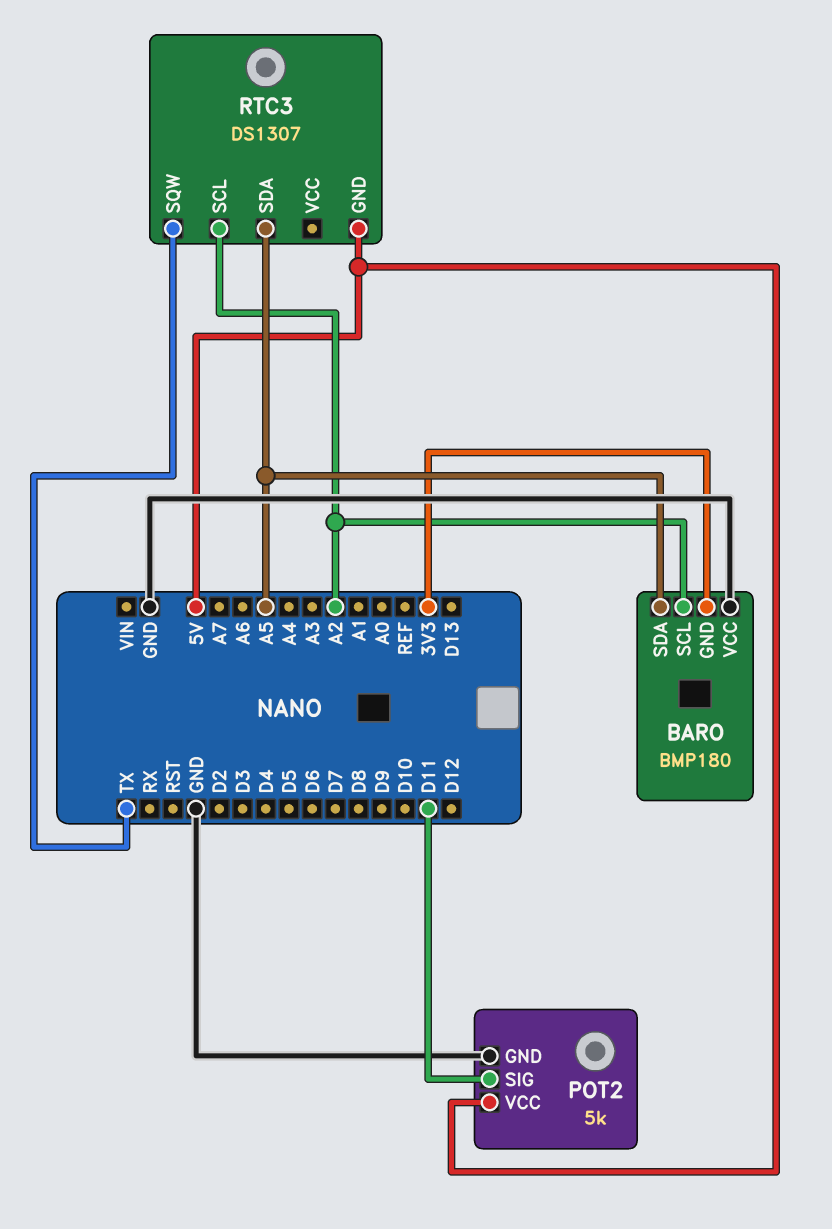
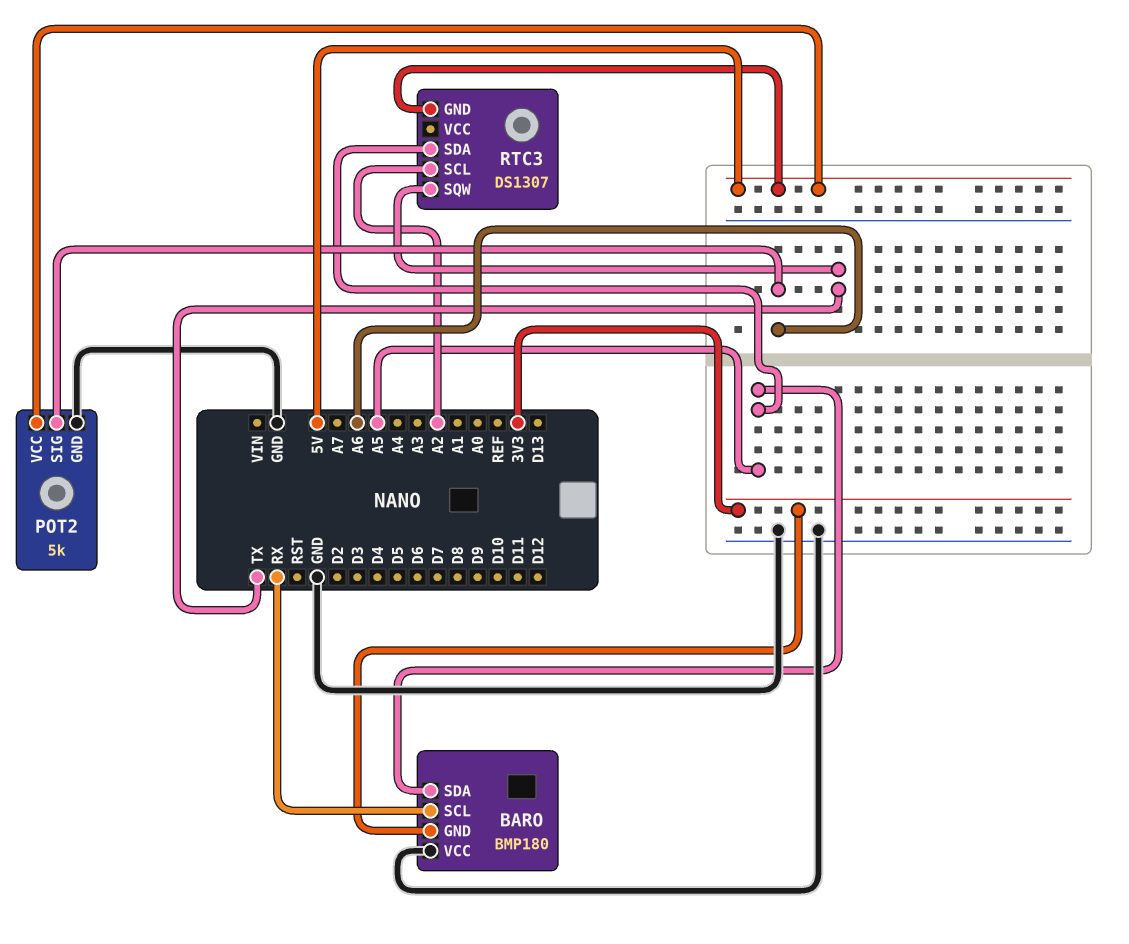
BARO pin SCL: A2 -> RX
POT2 pin SIG: D11 -> A6

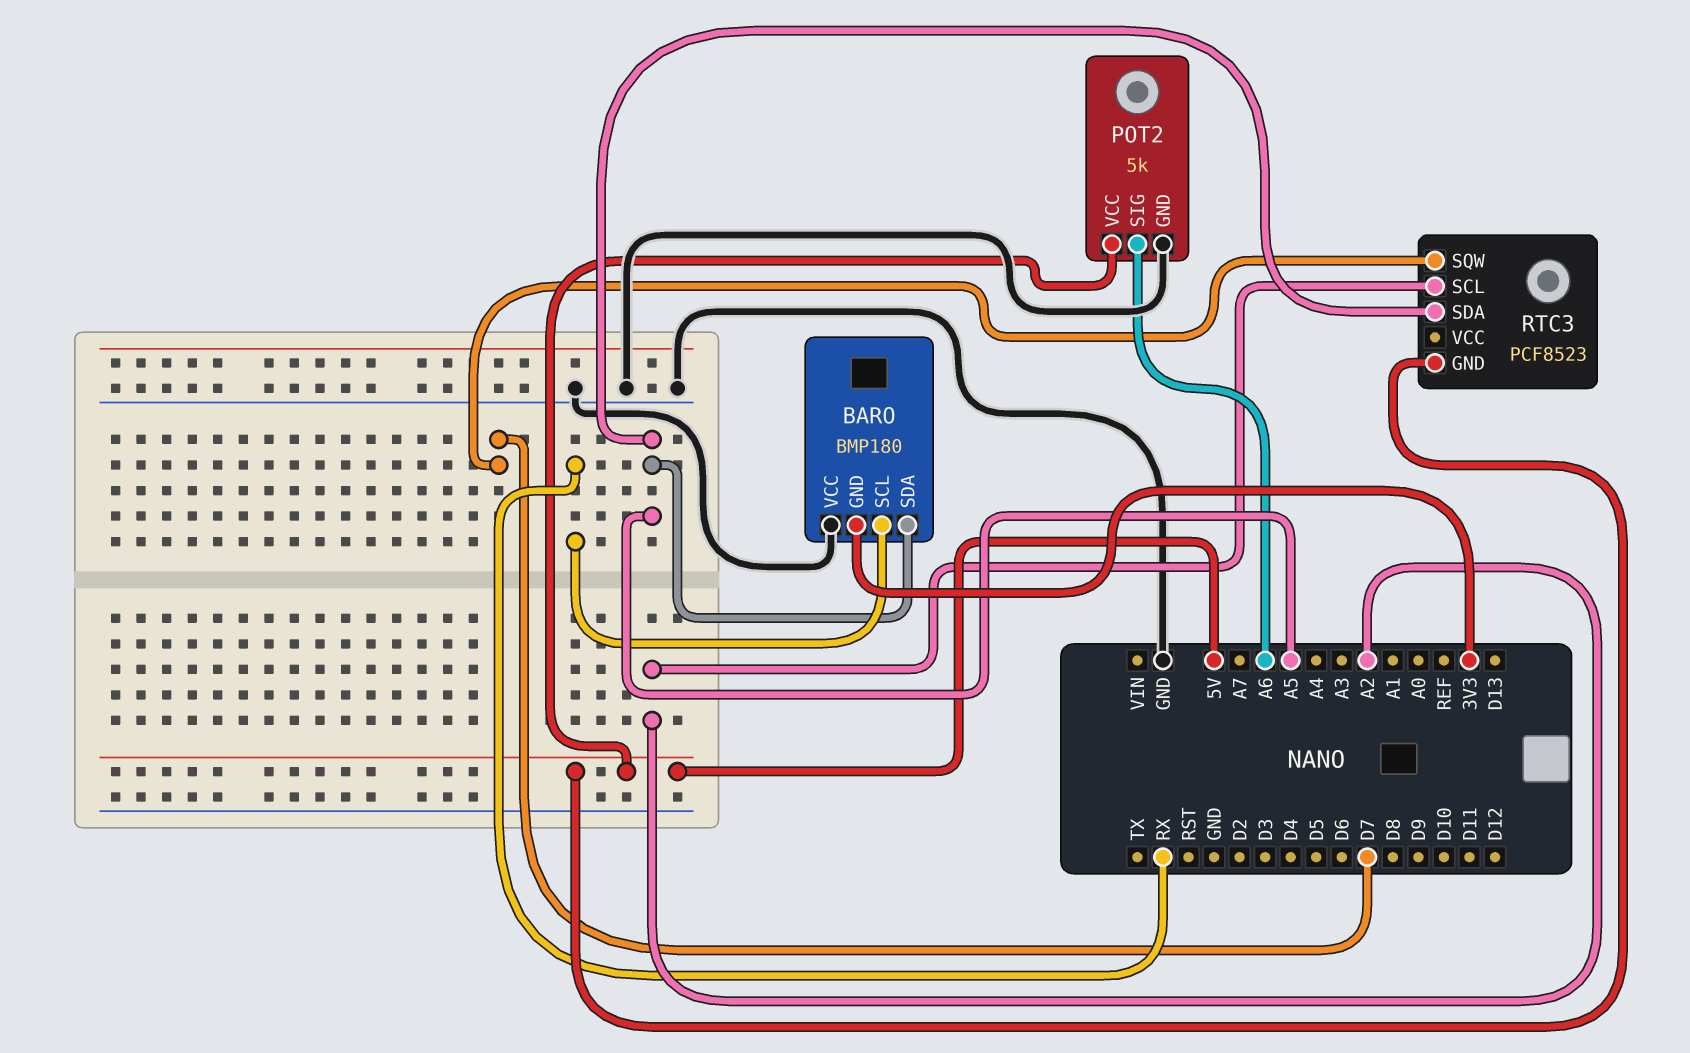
RTC3: DS1307 -> PCF8523
RTC3 pin SQW: TX -> D7

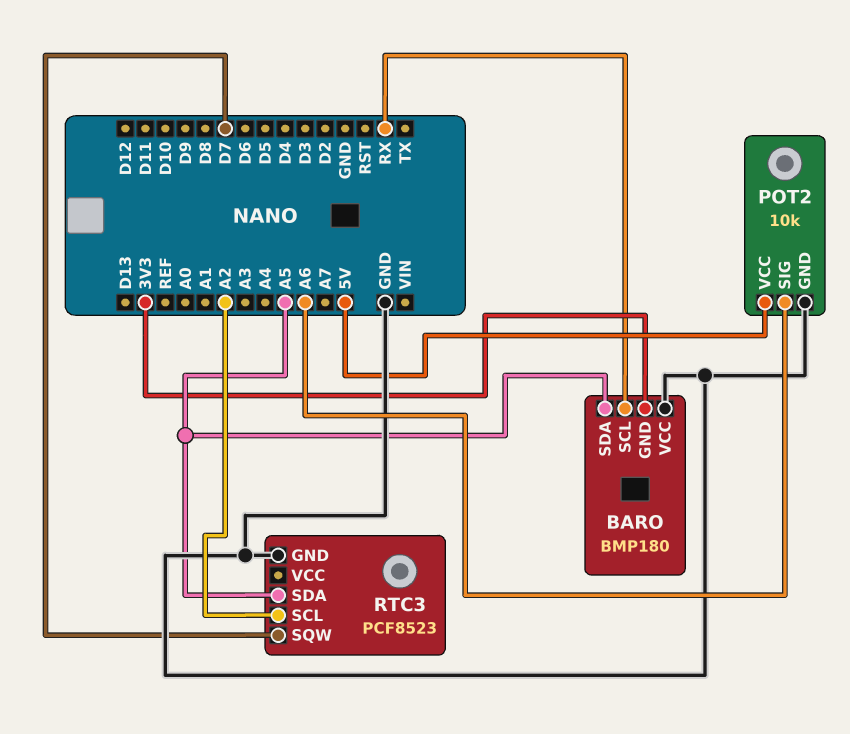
POT2: 5k -> 10k
RTC3 pin GND: 5V -> GND

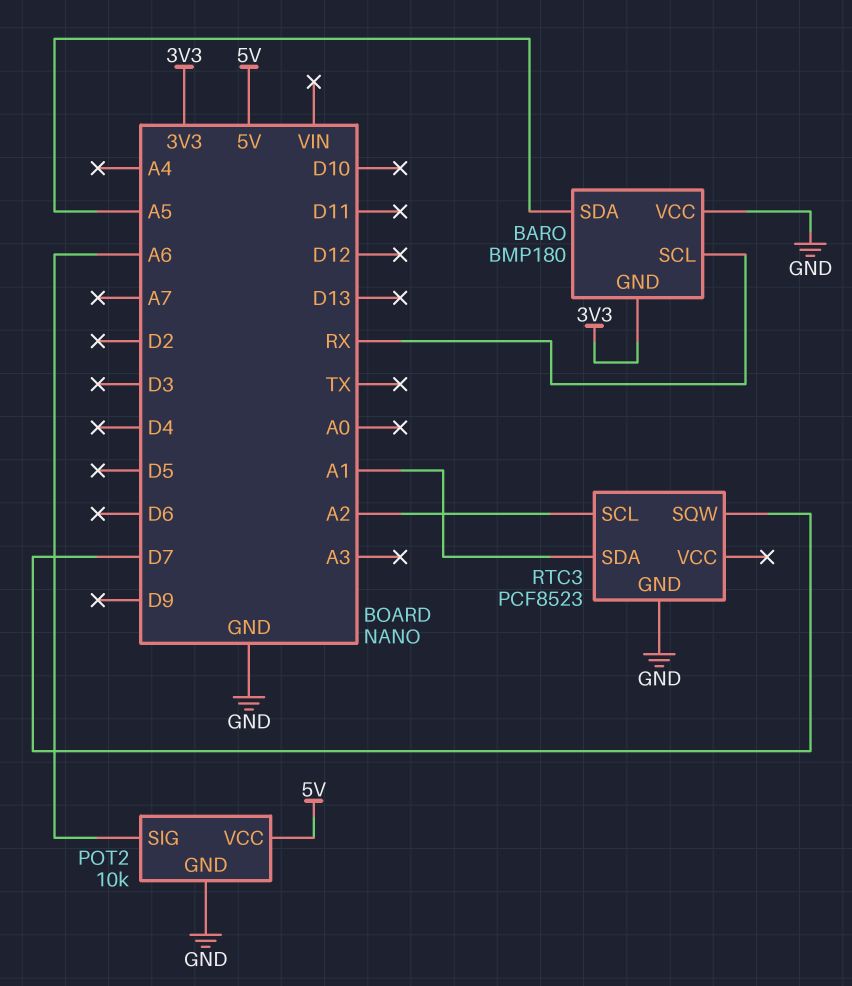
RTC3 pin SDA: A5 -> A1

